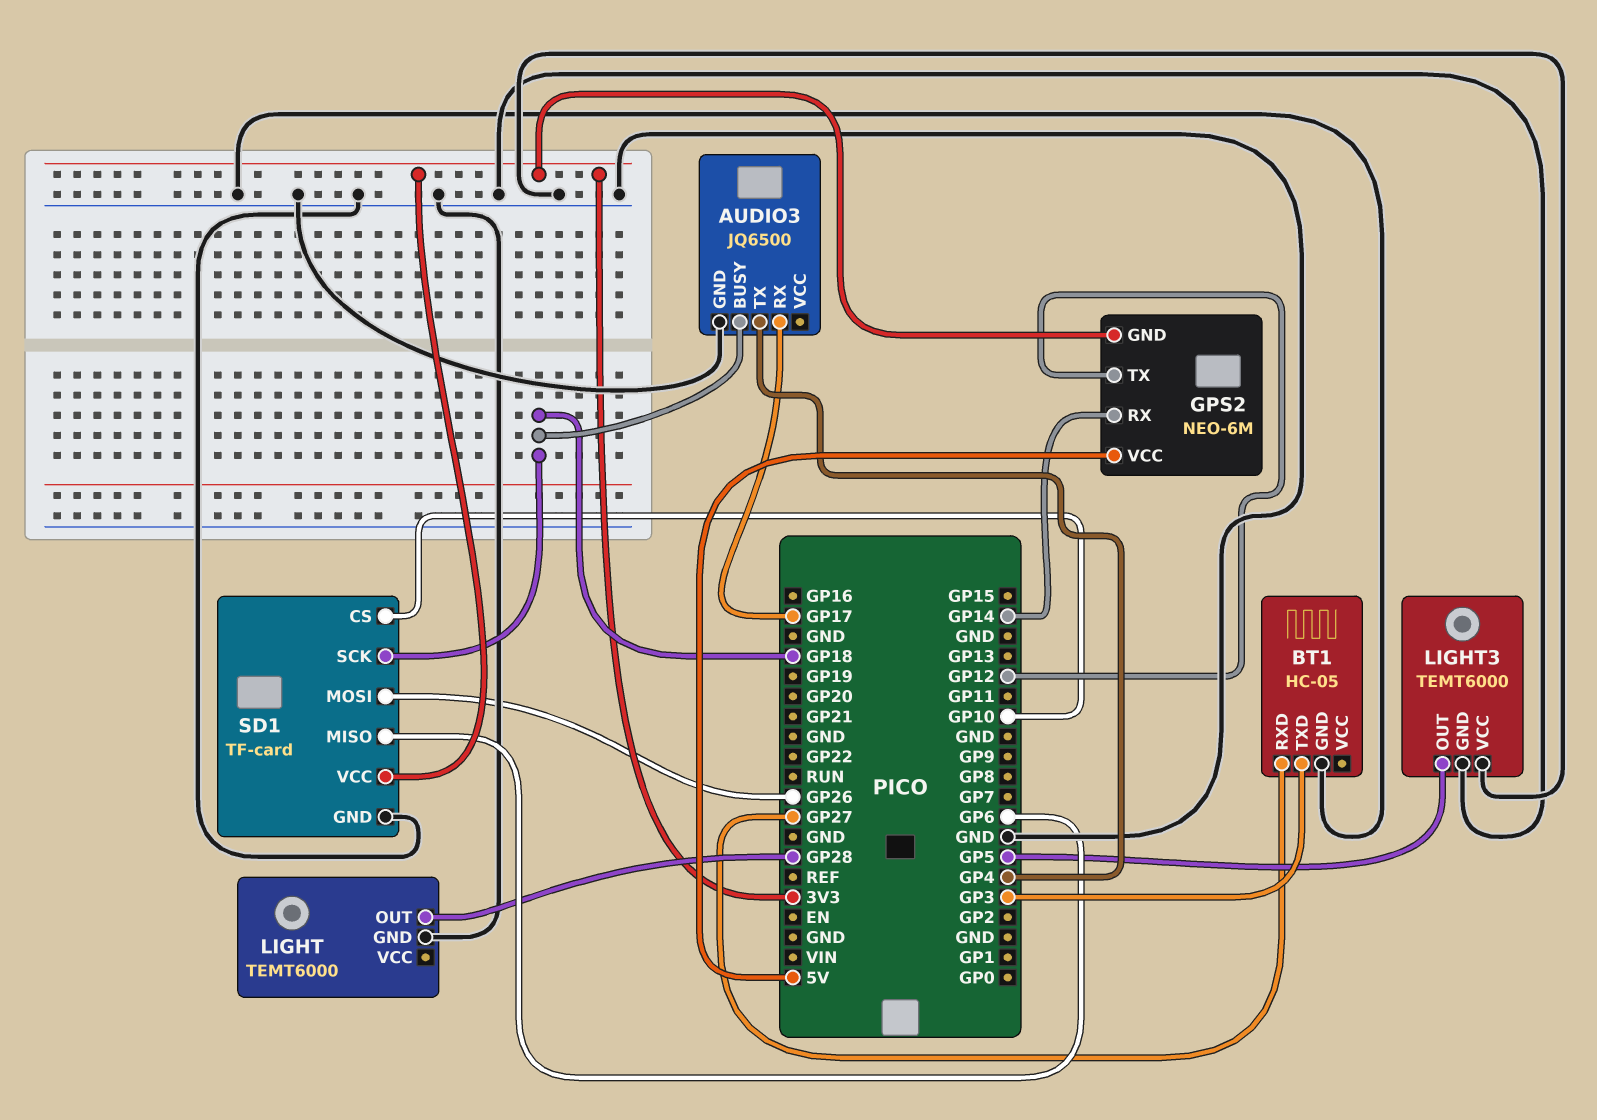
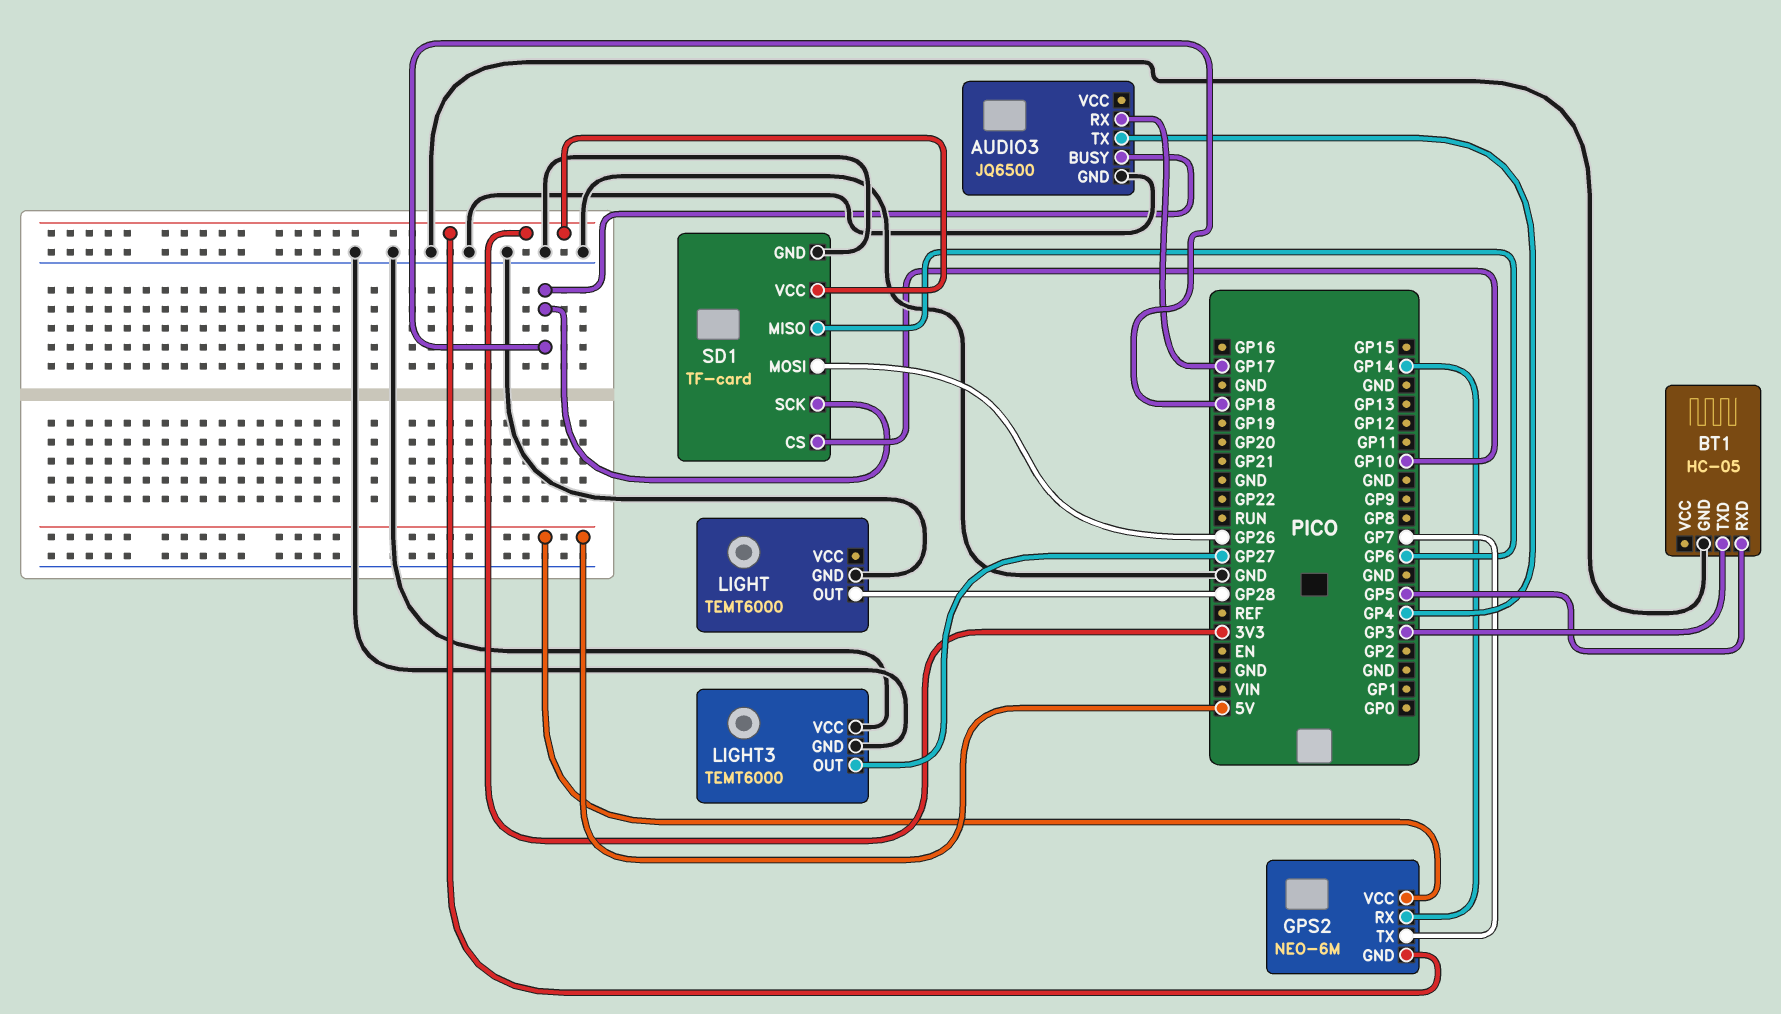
BT1 pin RXD: GP27 -> GP5
GPS2 pin TX: GP12 -> GP7
LIGHT3 pin OUT: GP5 -> GP27

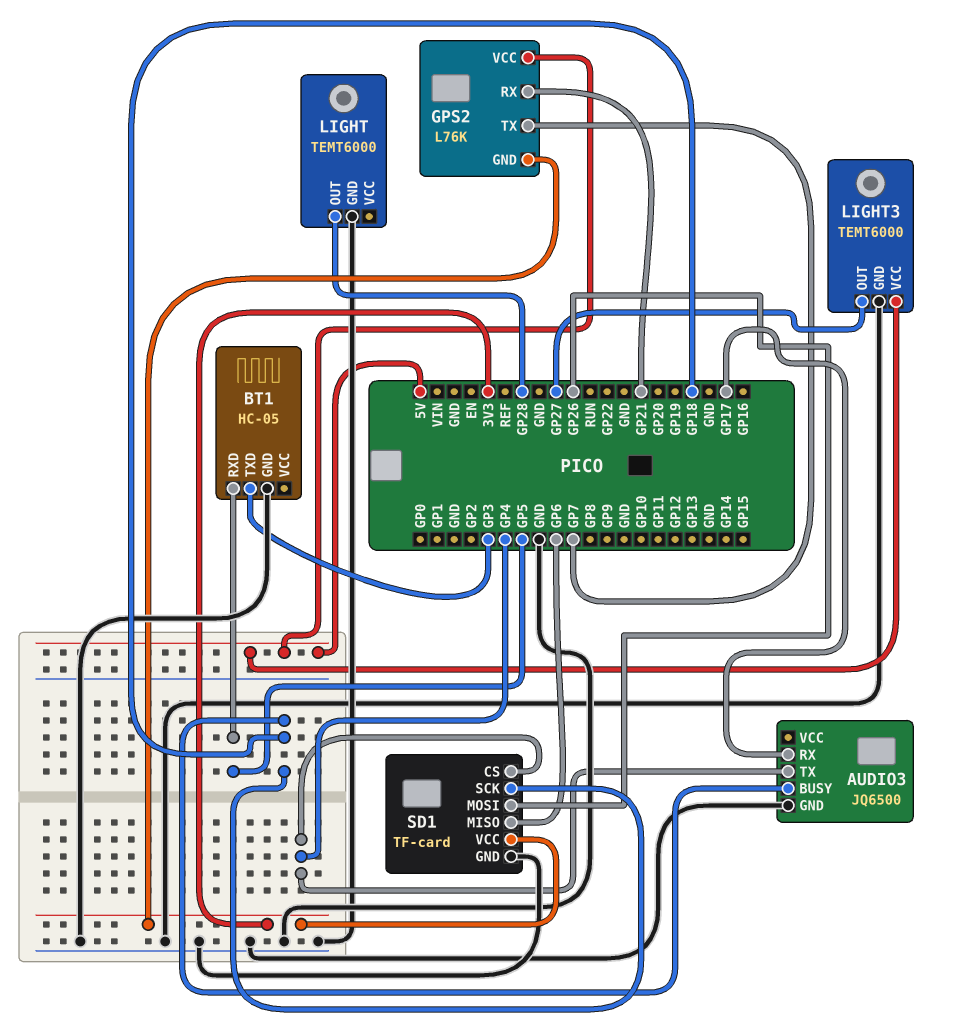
GPS2: NEO-6M -> L76K
GPS2 pin RX: GP14 -> GP21
LIGHT3 pin VCC: GND -> 5V
SD1 pin CS: GP10 -> GP4

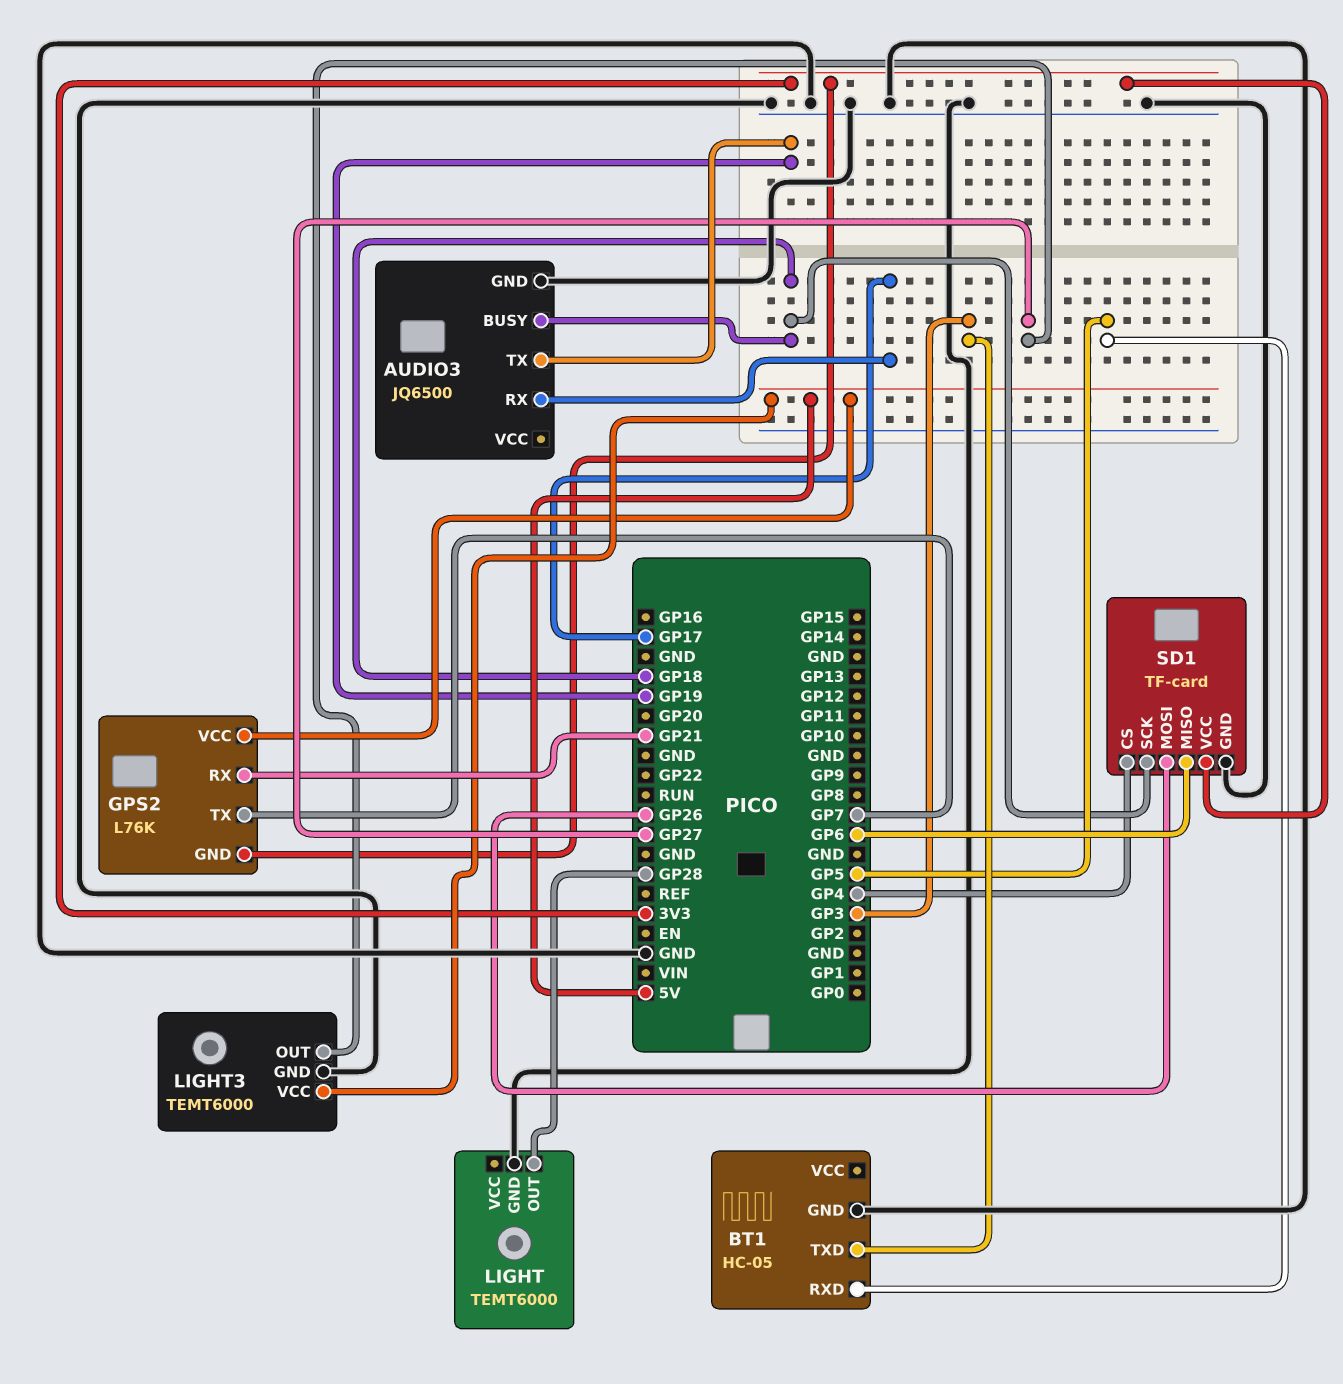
AUDIO3 pin TX: GP4 -> GP19

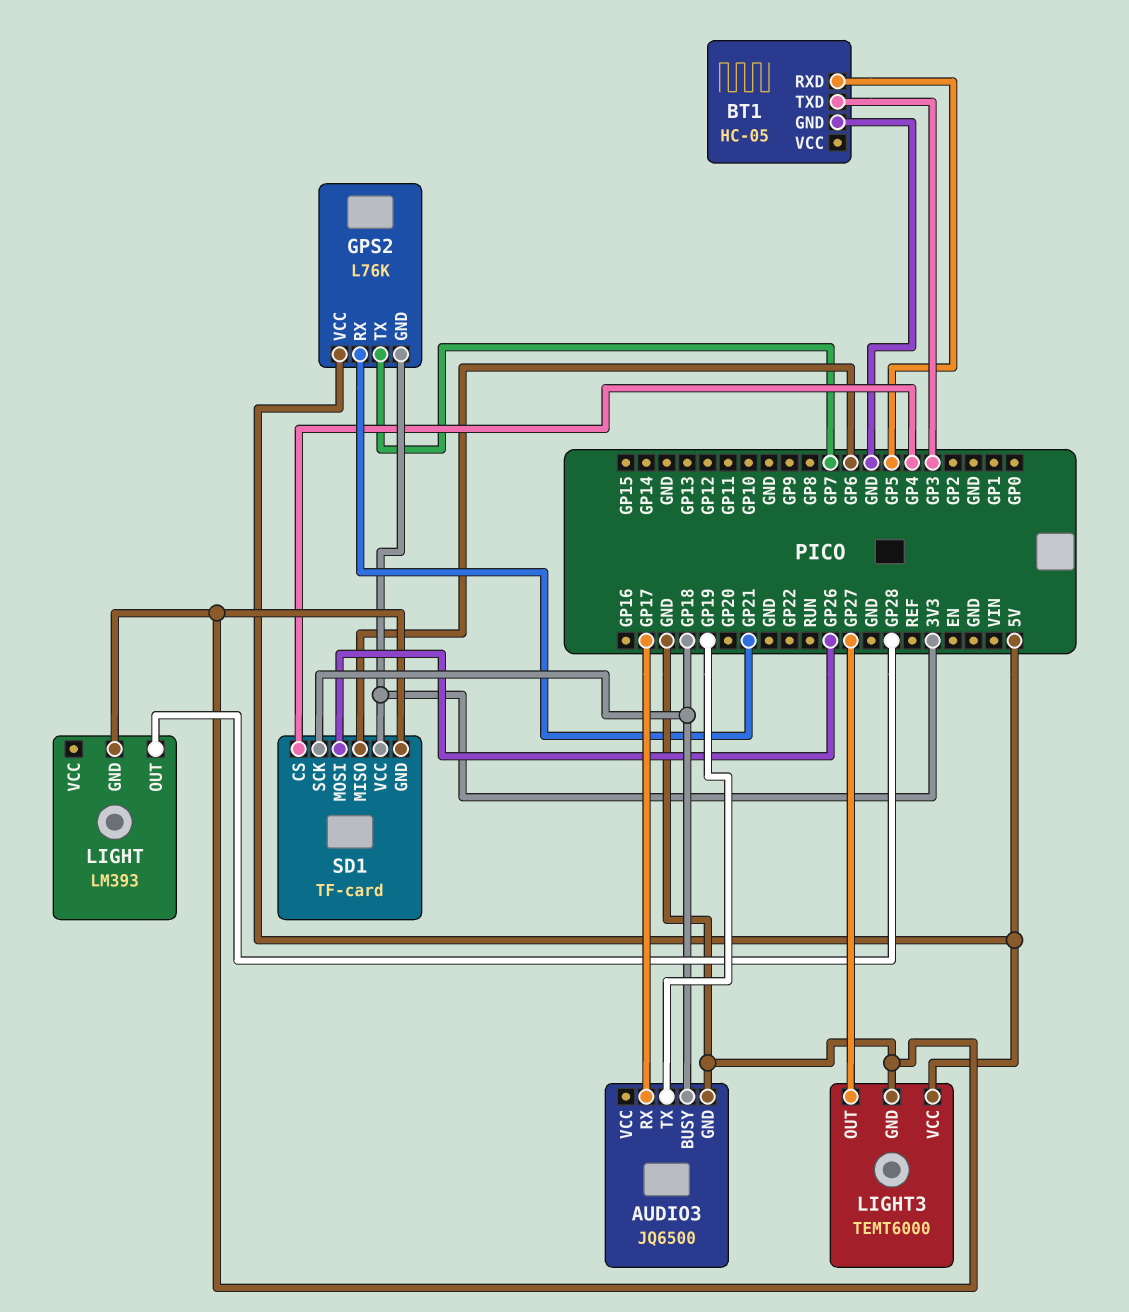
LIGHT: TEMT6000 -> LM393

